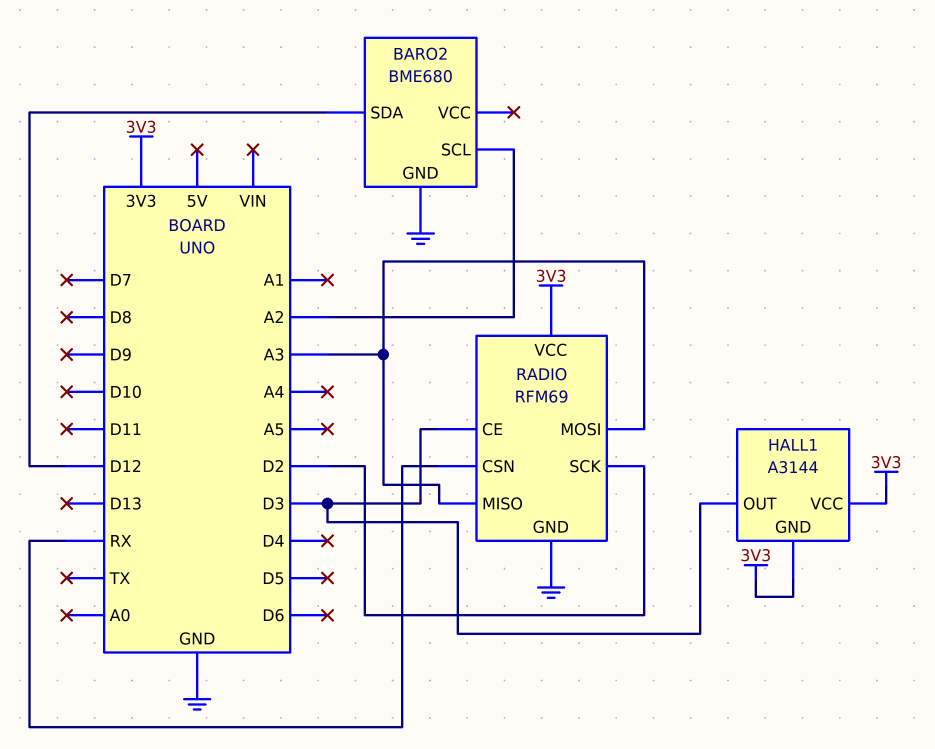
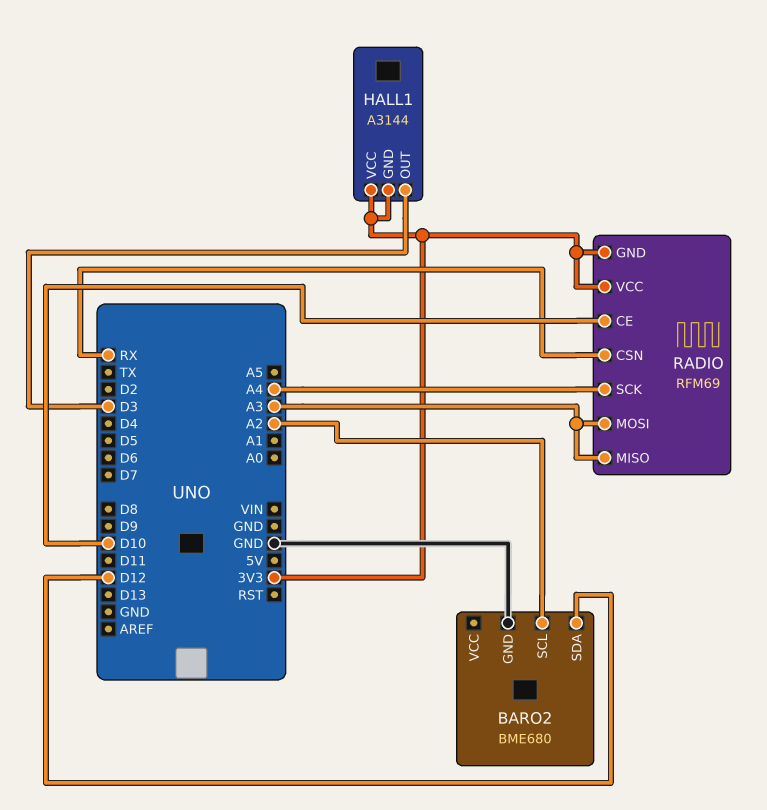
RADIO pin CE: D3 -> D10
RADIO pin GND: GND -> 3V3
RADIO pin SCK: D2 -> A4

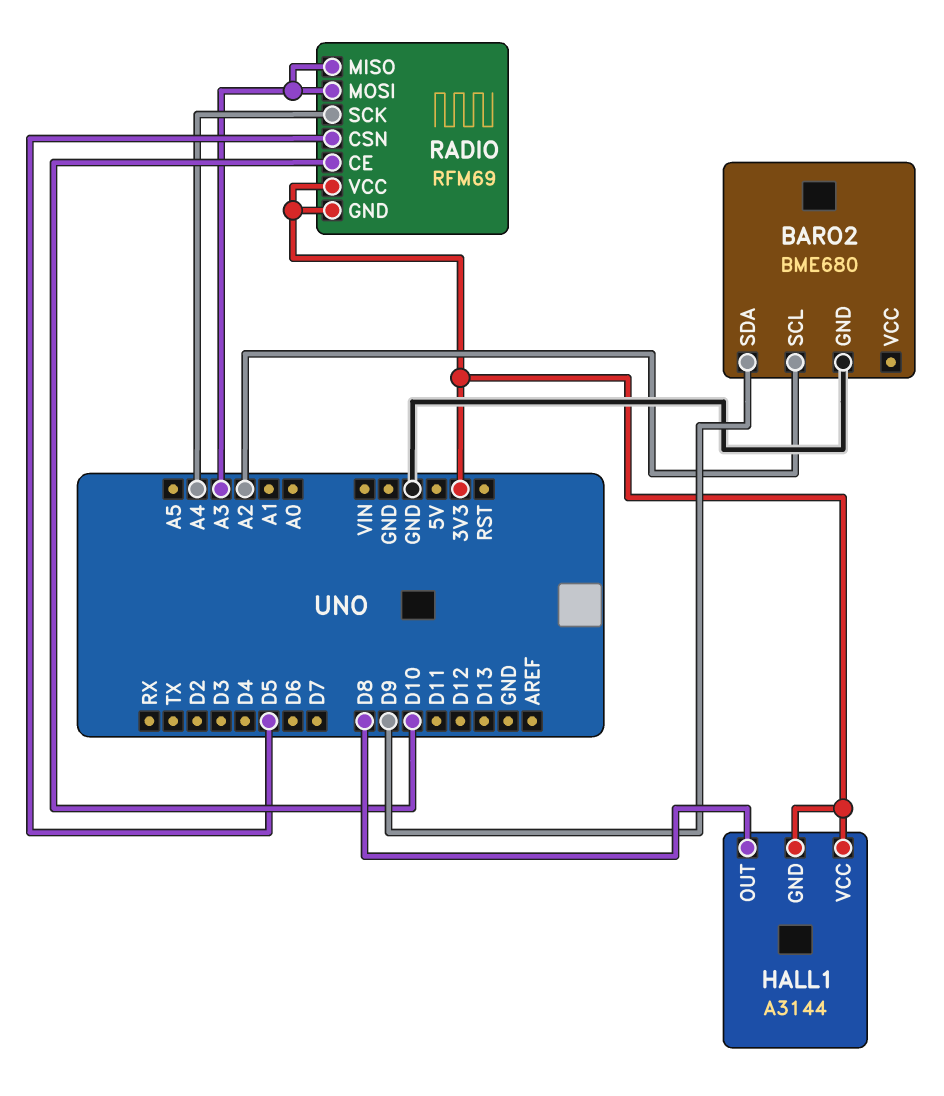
BARO2 pin SDA: D12 -> D9
HALL1 pin OUT: D3 -> D8
RADIO pin CSN: RX -> D5

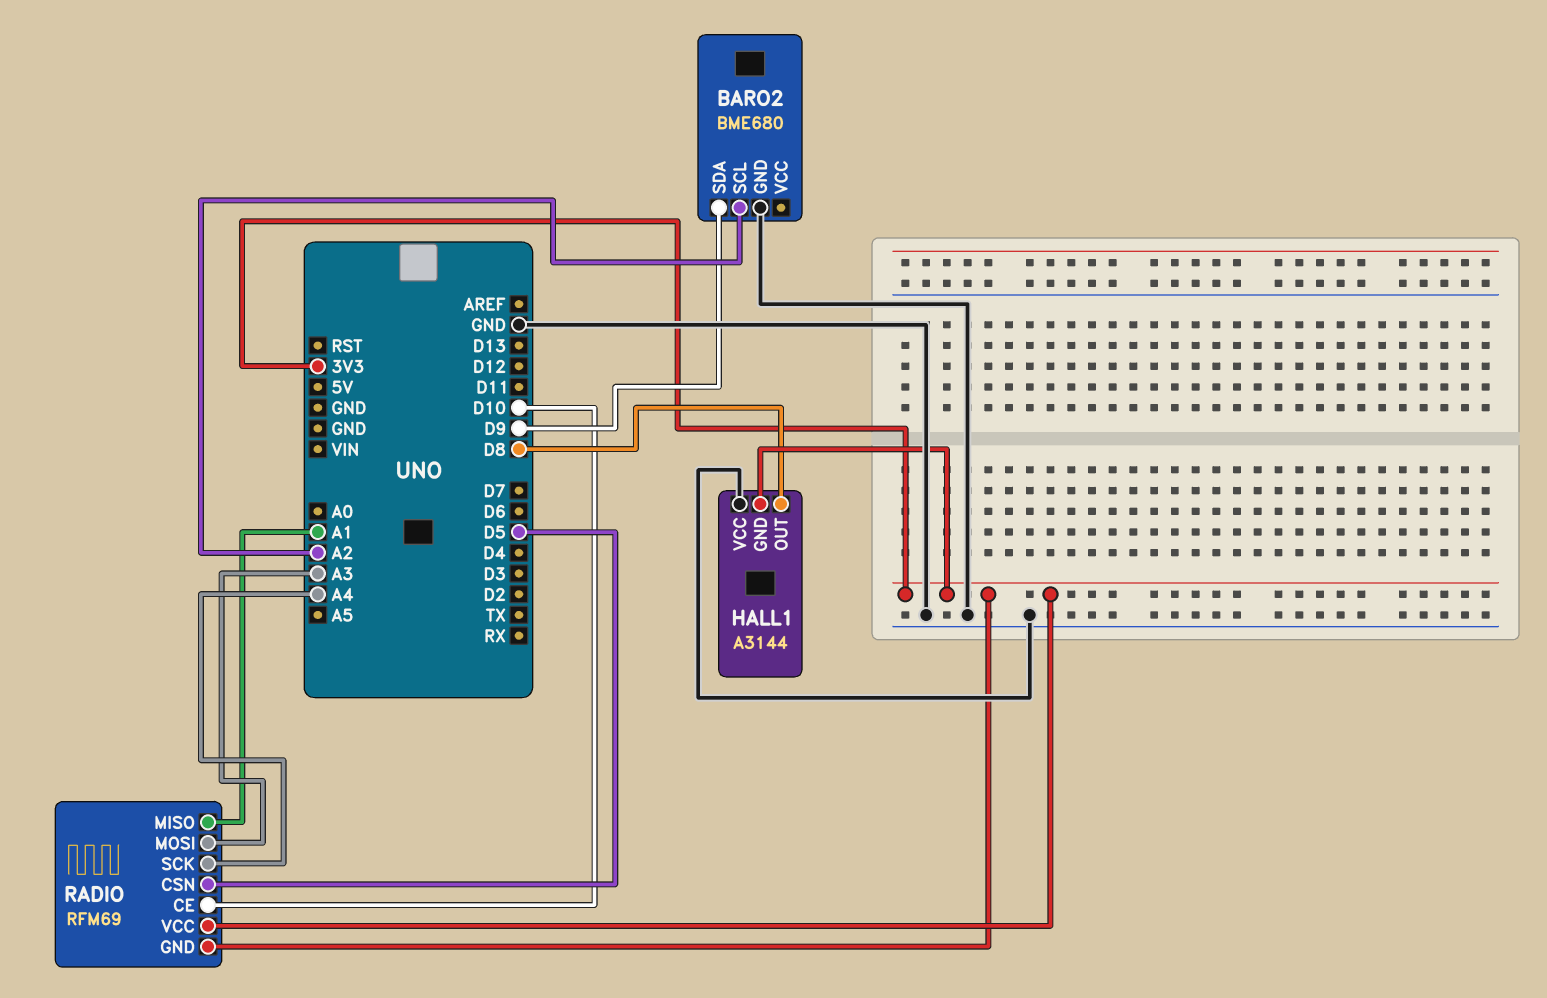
HALL1 pin VCC: 3V3 -> GND
RADIO pin MISO: A3 -> A1

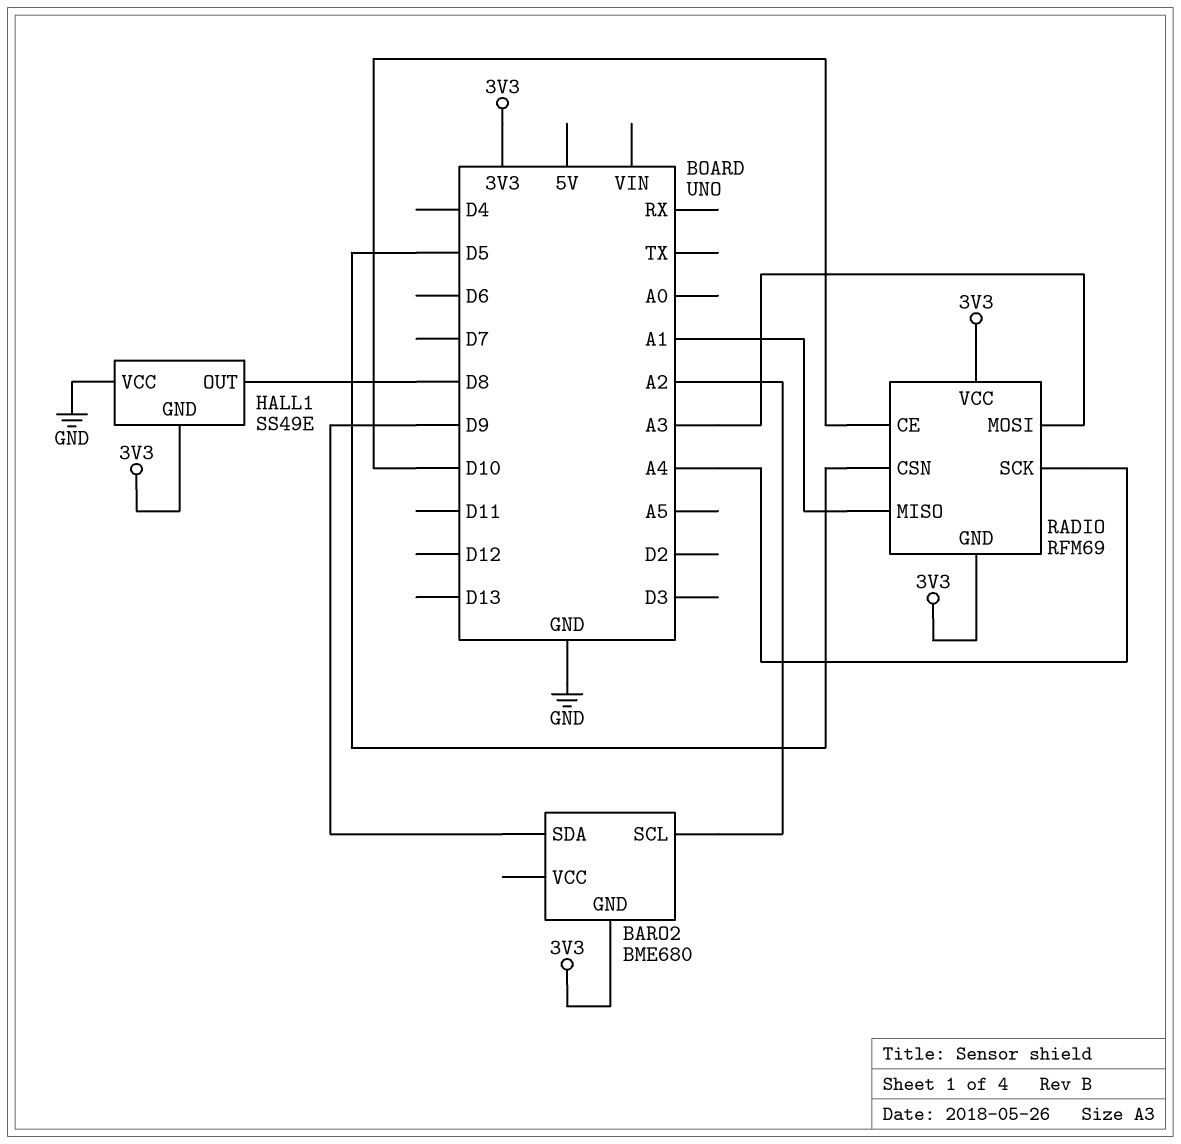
BARO2 pin GND: GND -> 3V3
HALL1: A3144 -> SS49E

